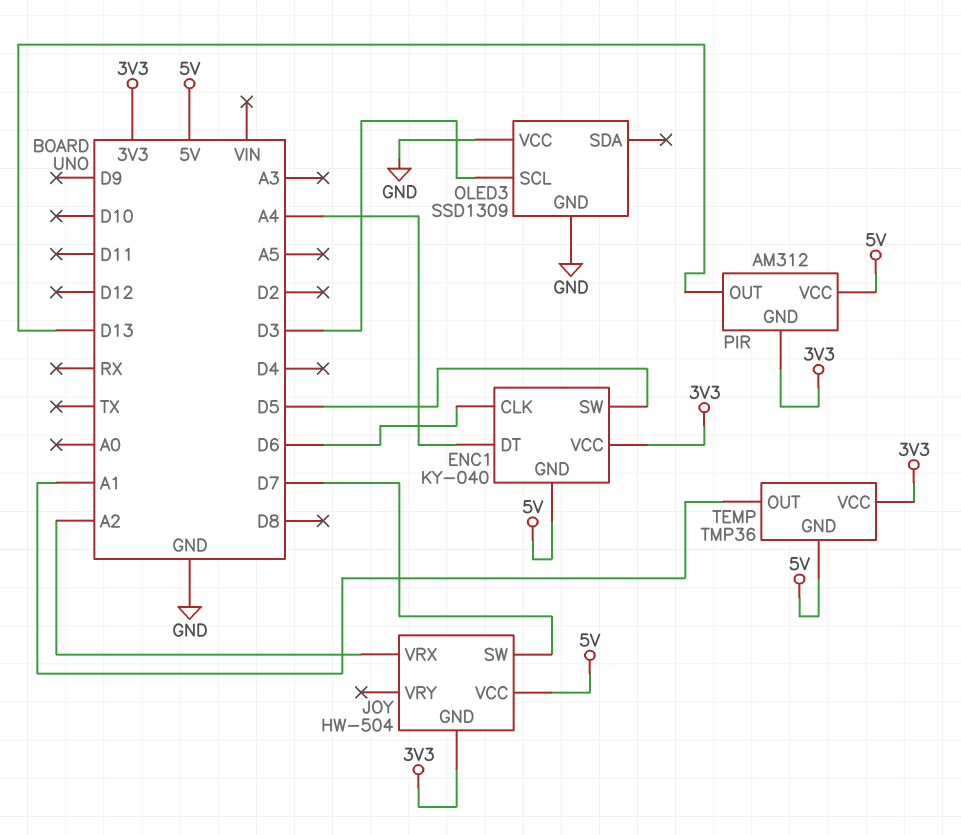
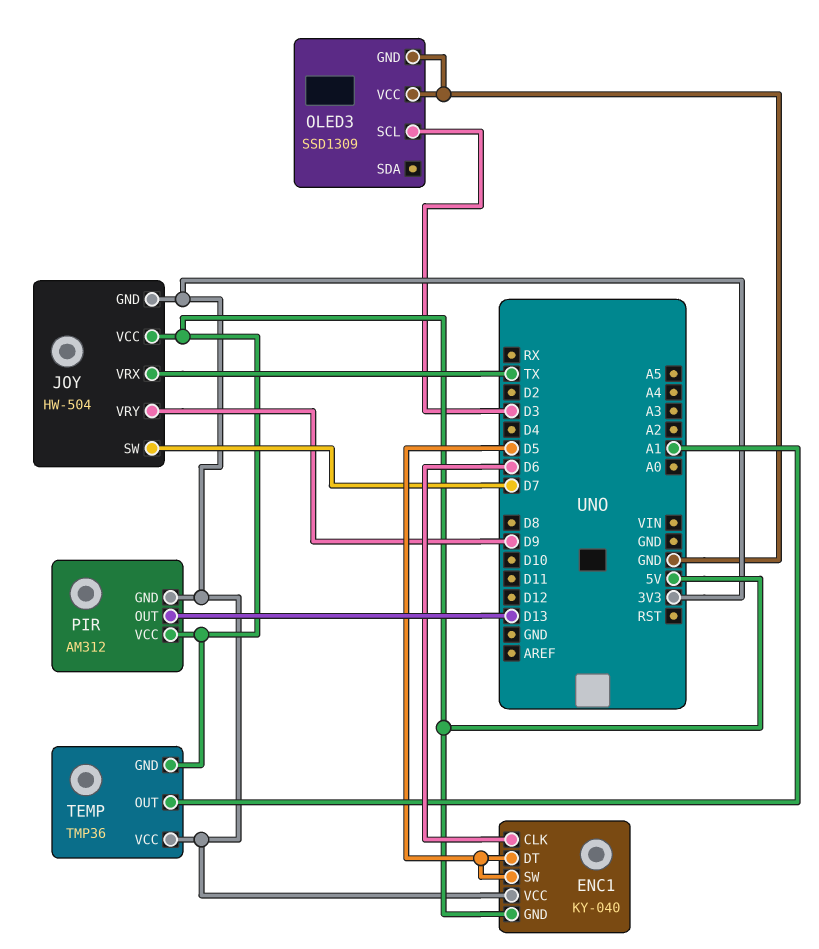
ENC1 pin DT: A4 -> D5
JOY pin VRX: A2 -> TX
JOY pin VRY: none -> D9

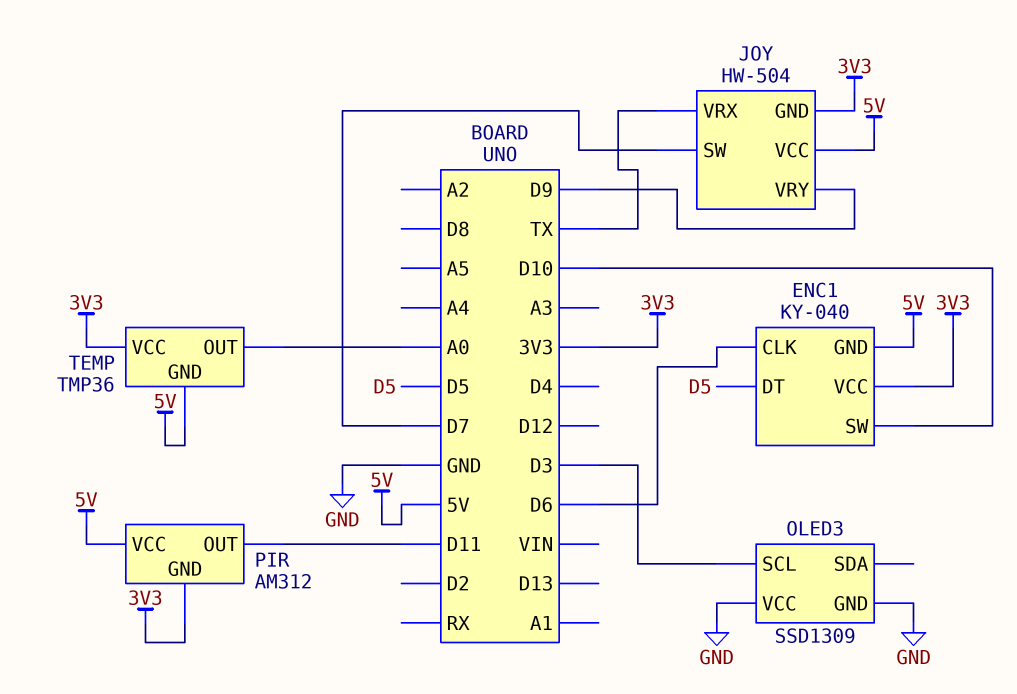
ENC1 pin SW: D5 -> D10
PIR pin OUT: D13 -> D11
TEMP pin OUT: A1 -> A0

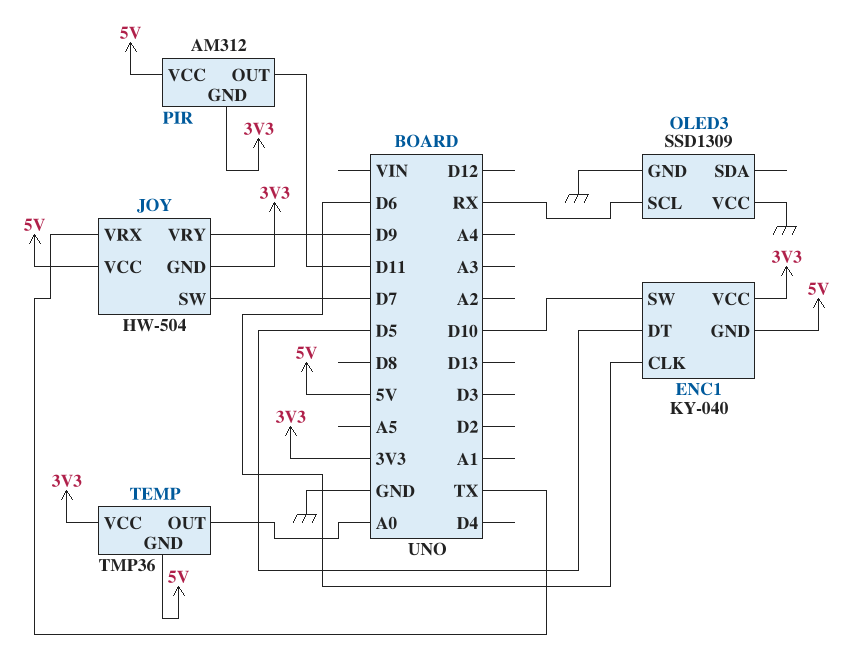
OLED3 pin SCL: D3 -> RX

